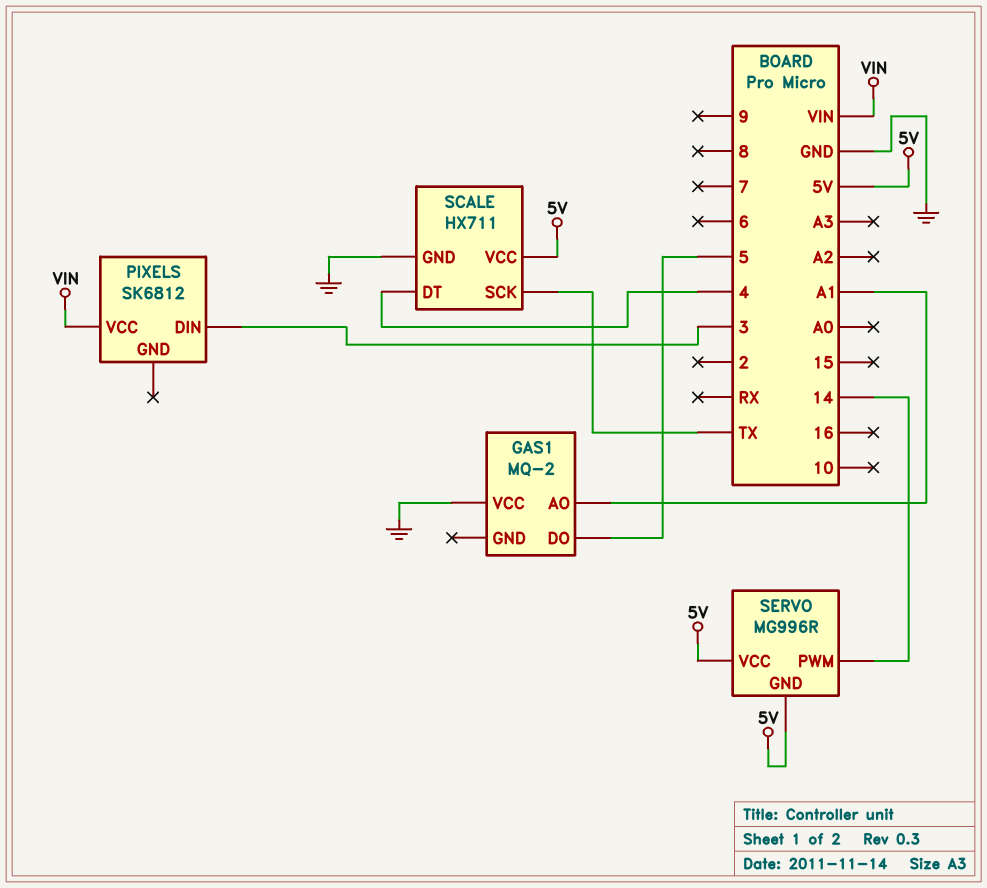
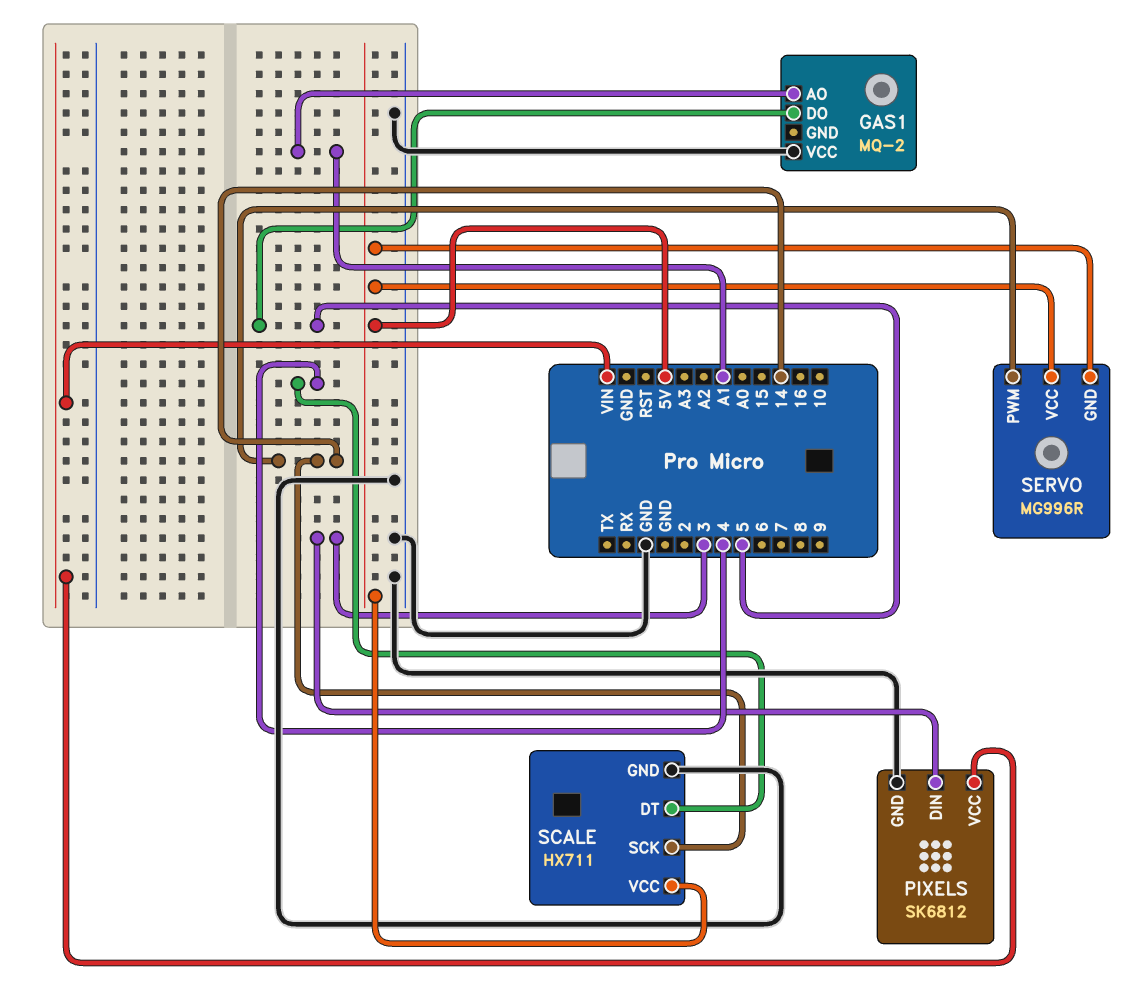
PIXELS pin GND: none -> GND
SCALE pin SCK: TX -> 14

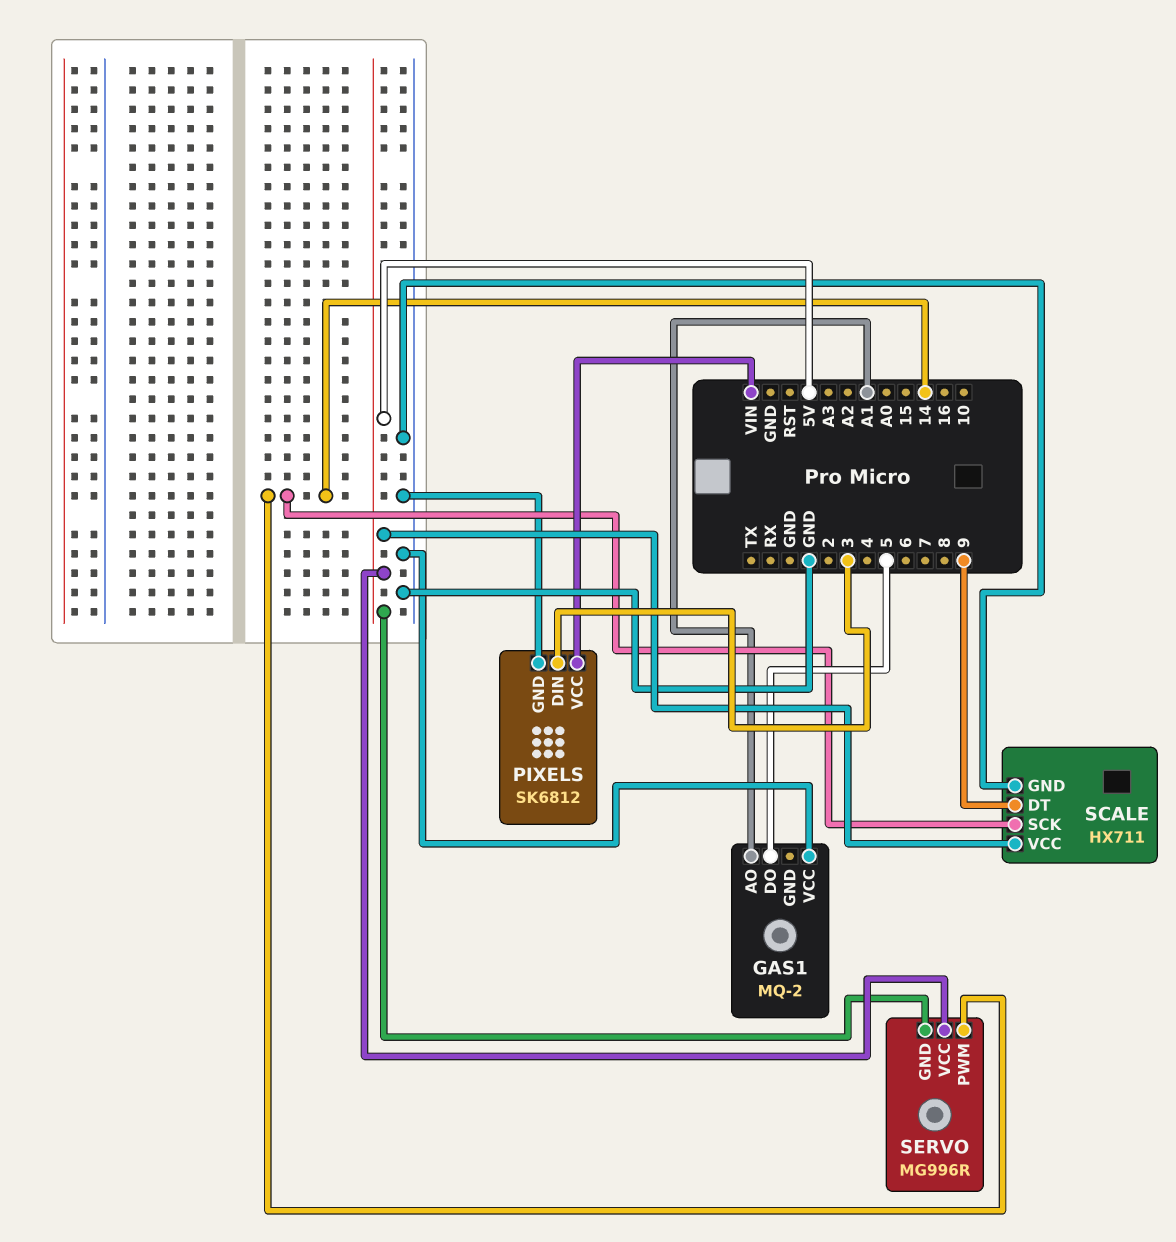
SCALE pin DT: 4 -> 9

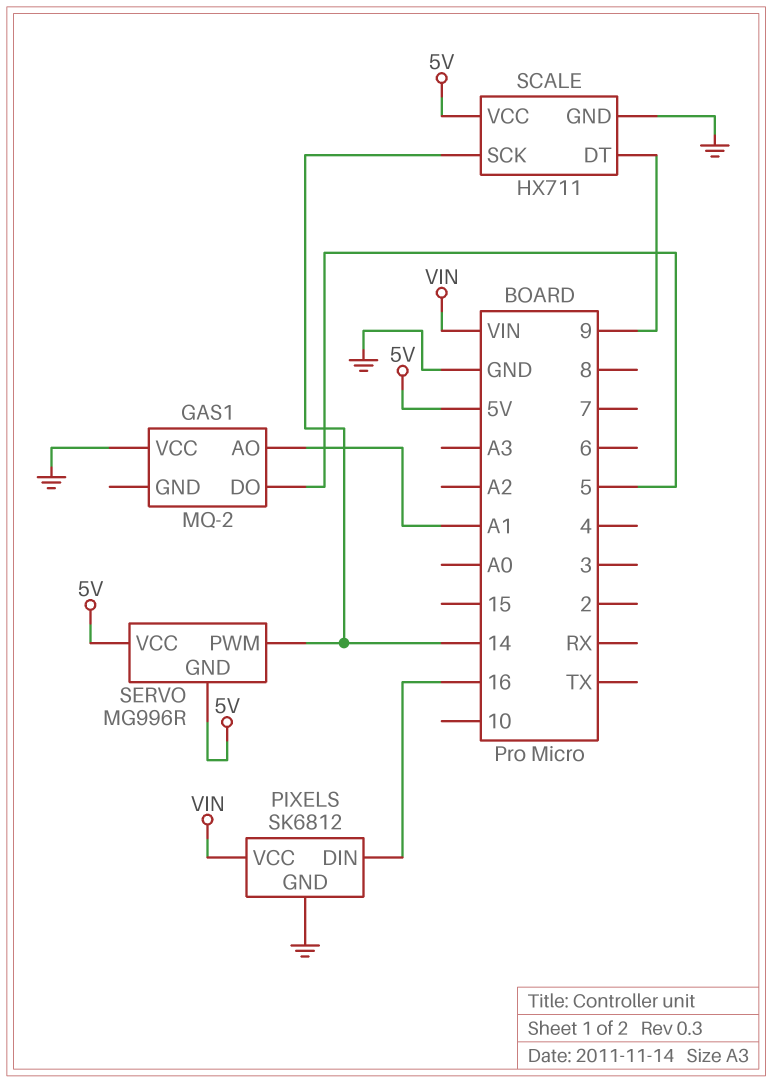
PIXELS pin DIN: 3 -> 16

